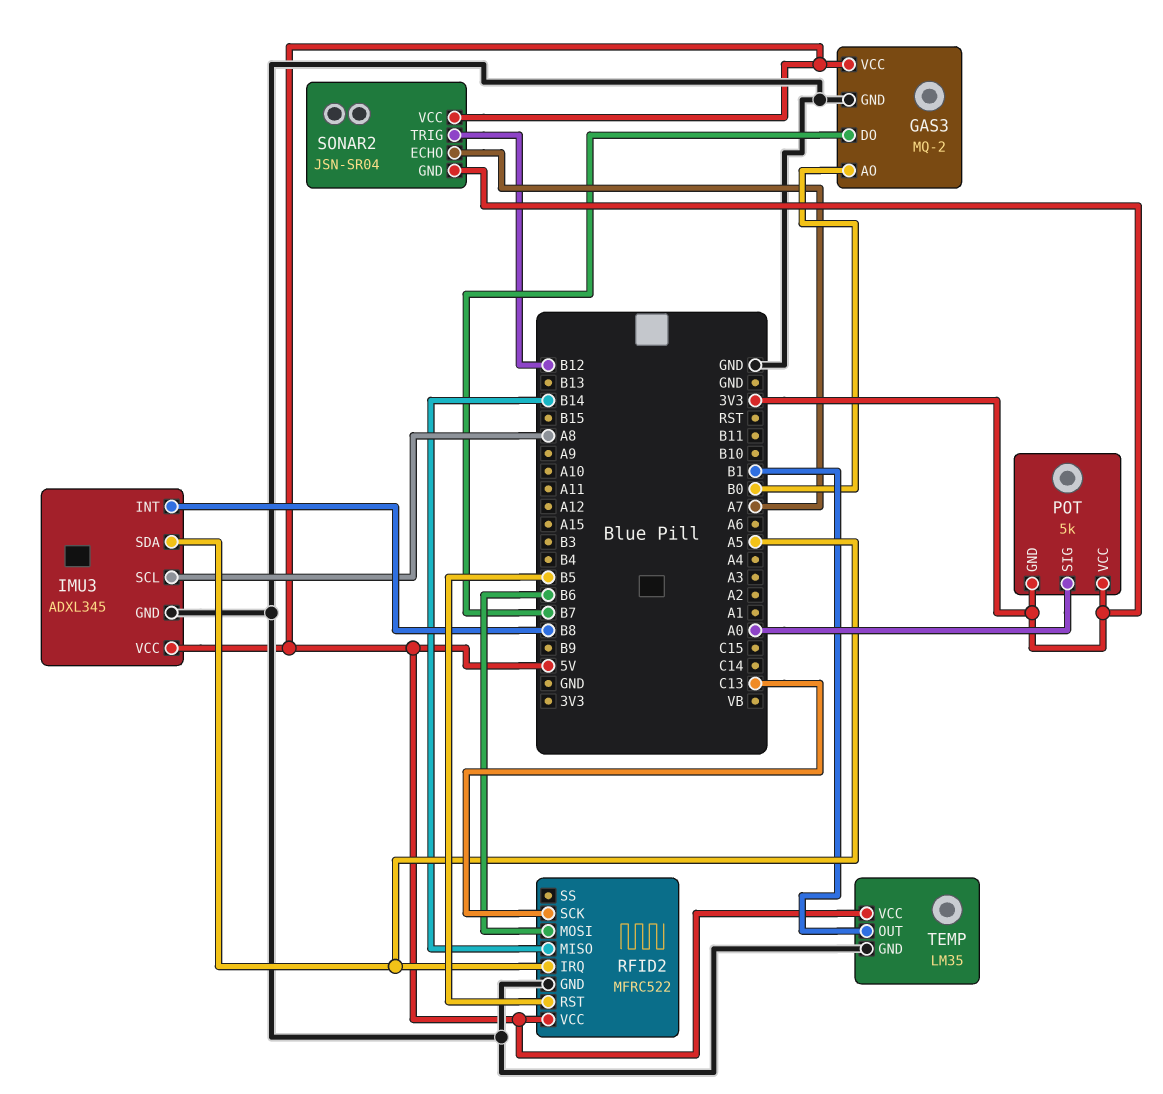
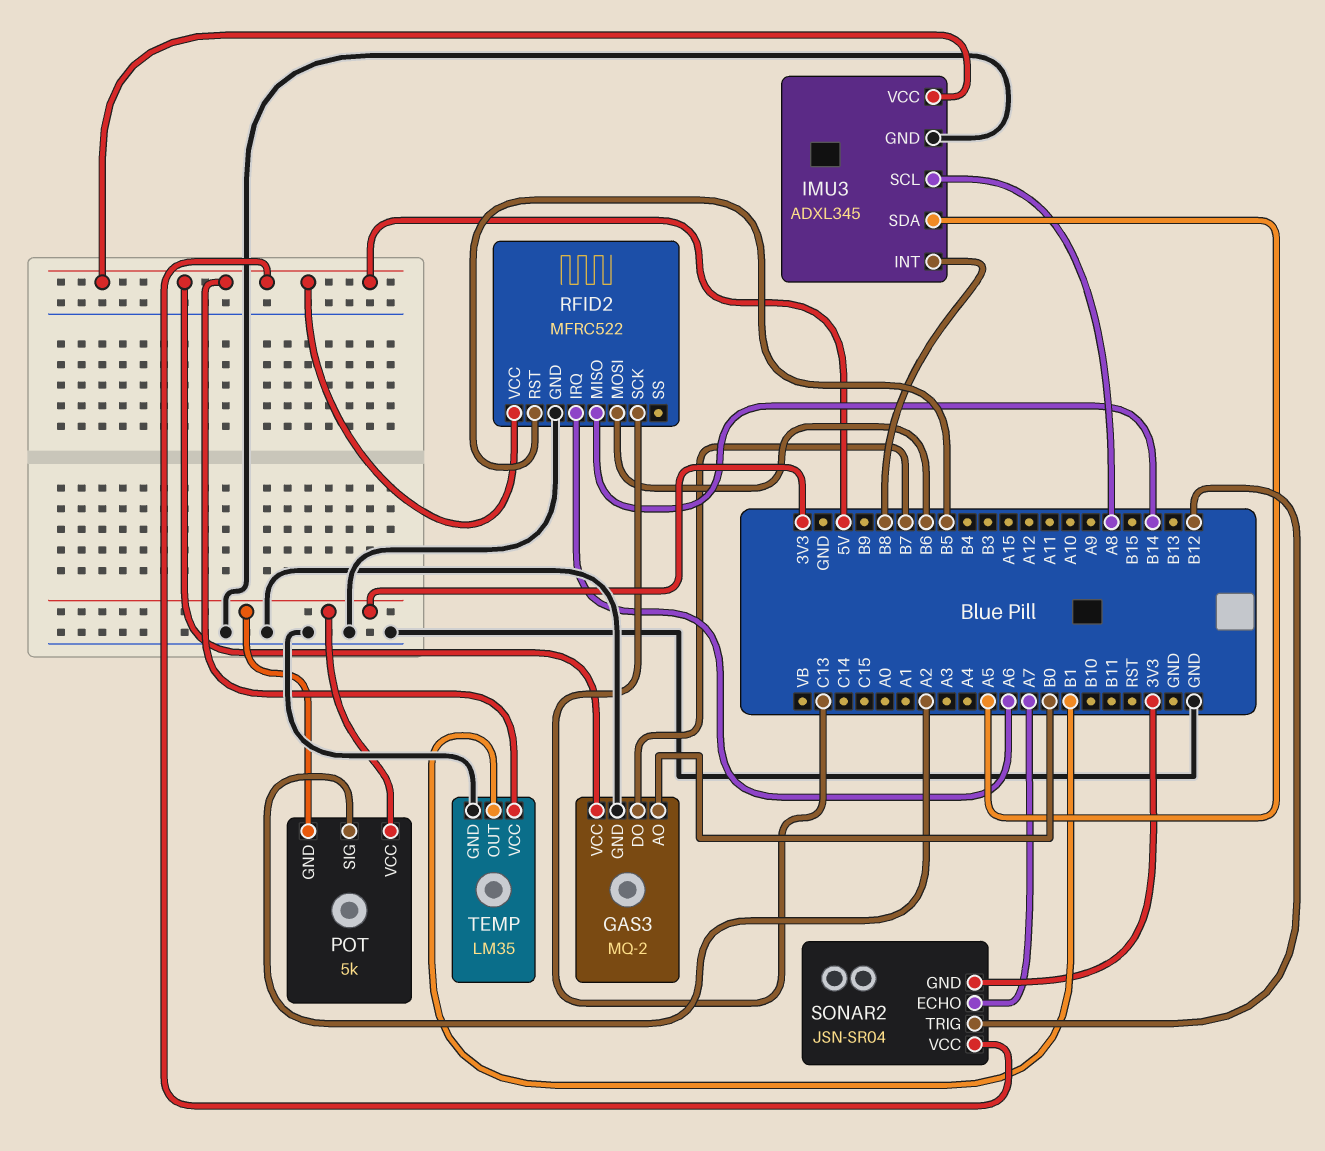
POT pin SIG: A0 -> A2
RFID2 pin IRQ: A5 -> A6

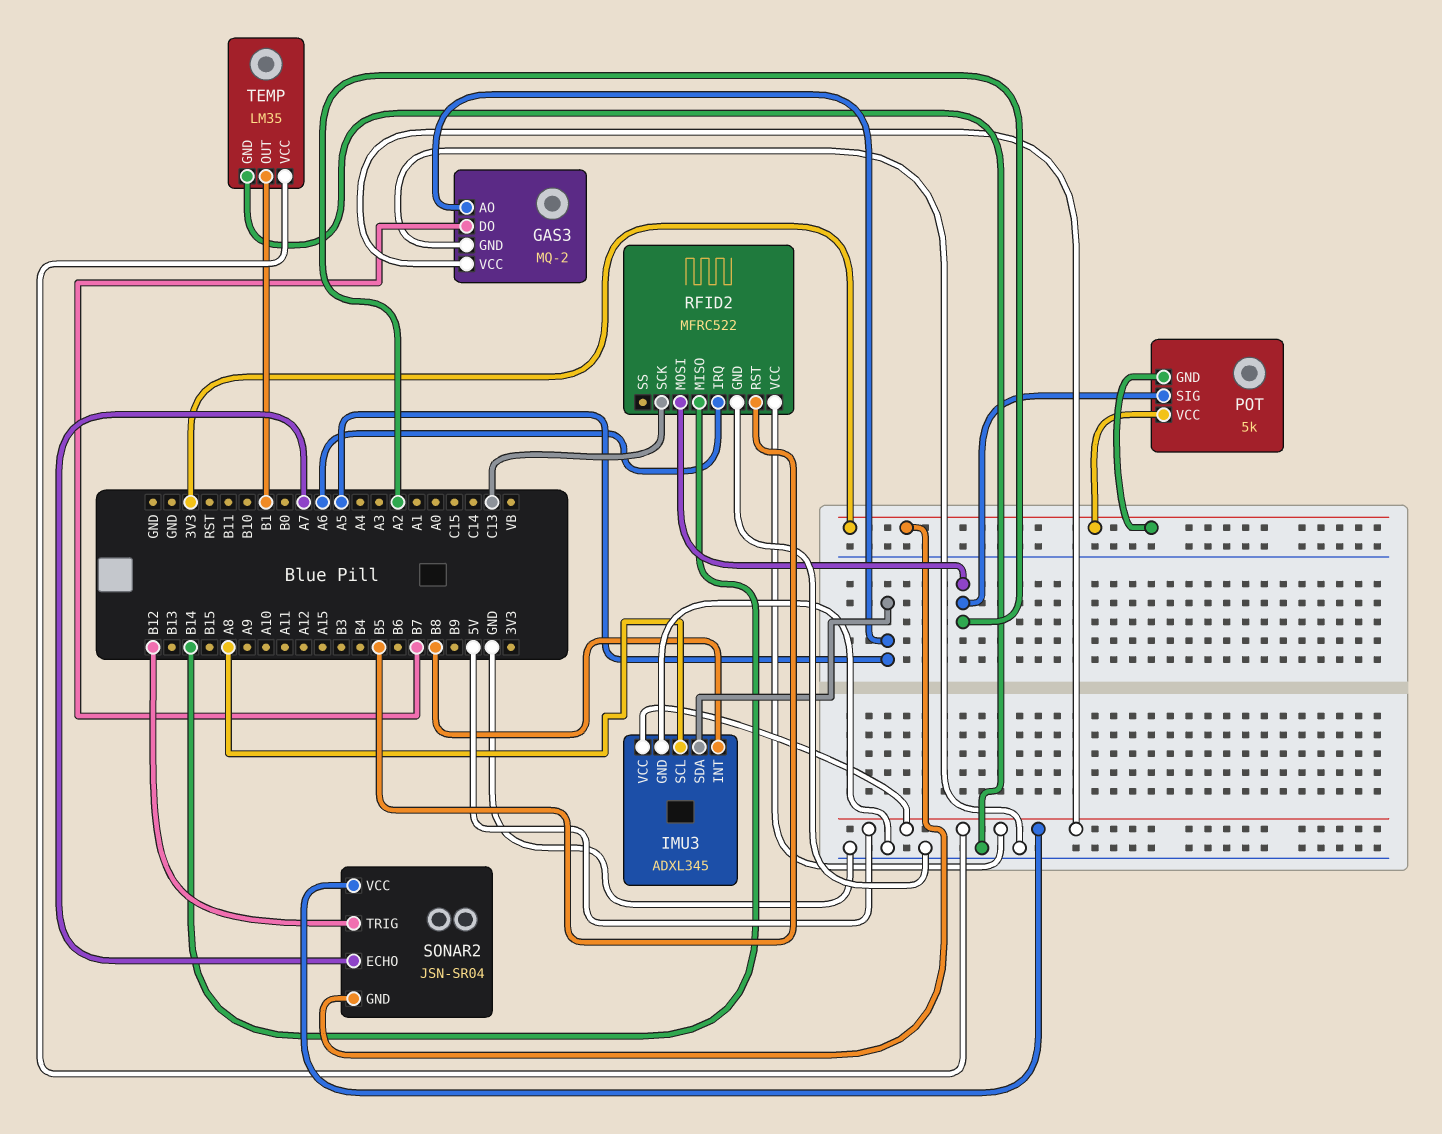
GAS3 pin AO: B0 -> A5
RFID2 pin MOSI: B6 -> A2

